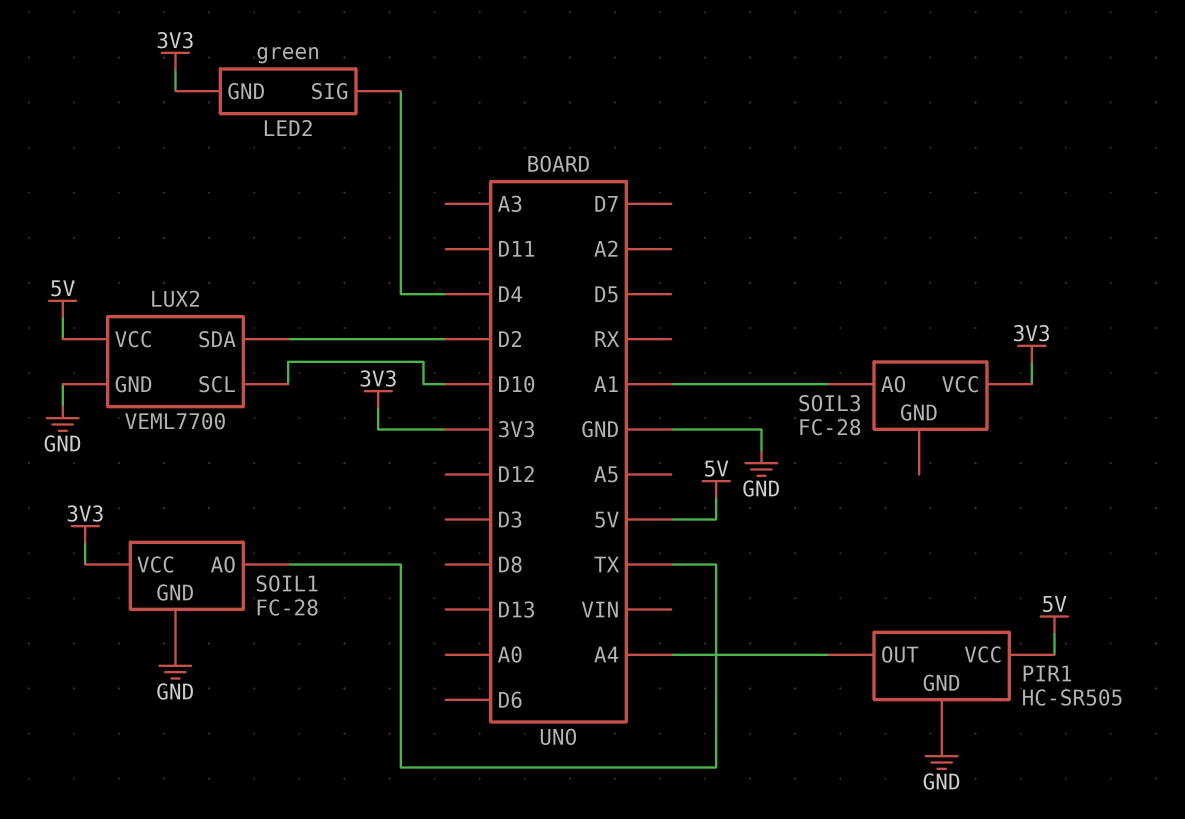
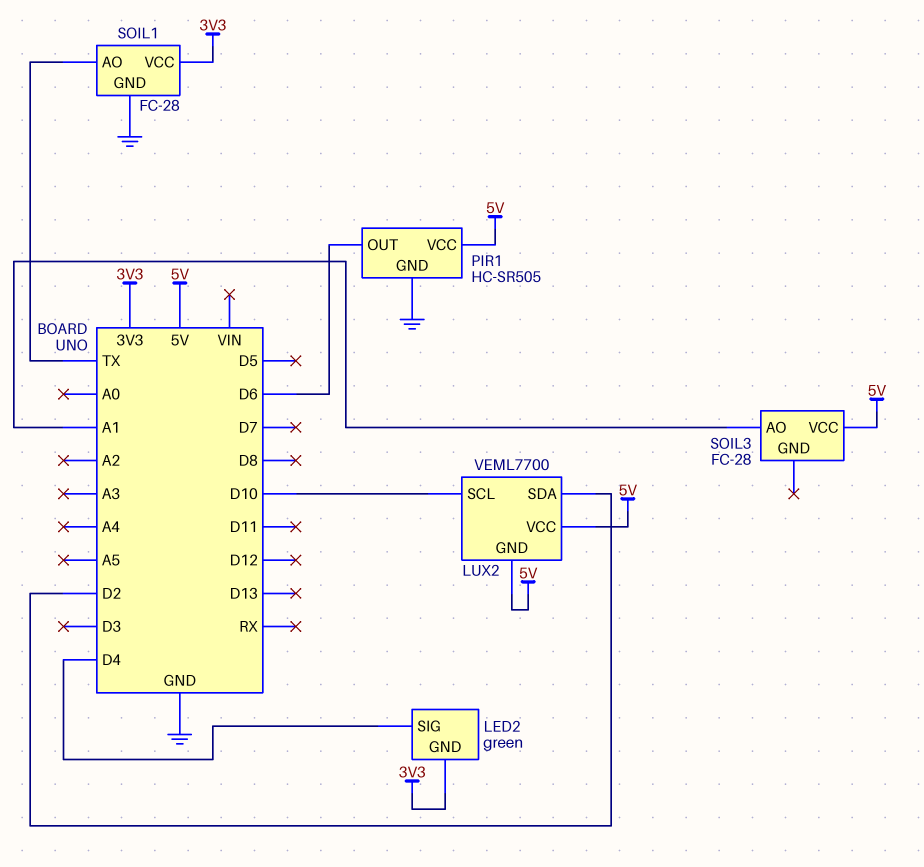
LUX2 pin GND: GND -> 5V
PIR1 pin OUT: A4 -> D6
SOIL3 pin VCC: 3V3 -> 5V

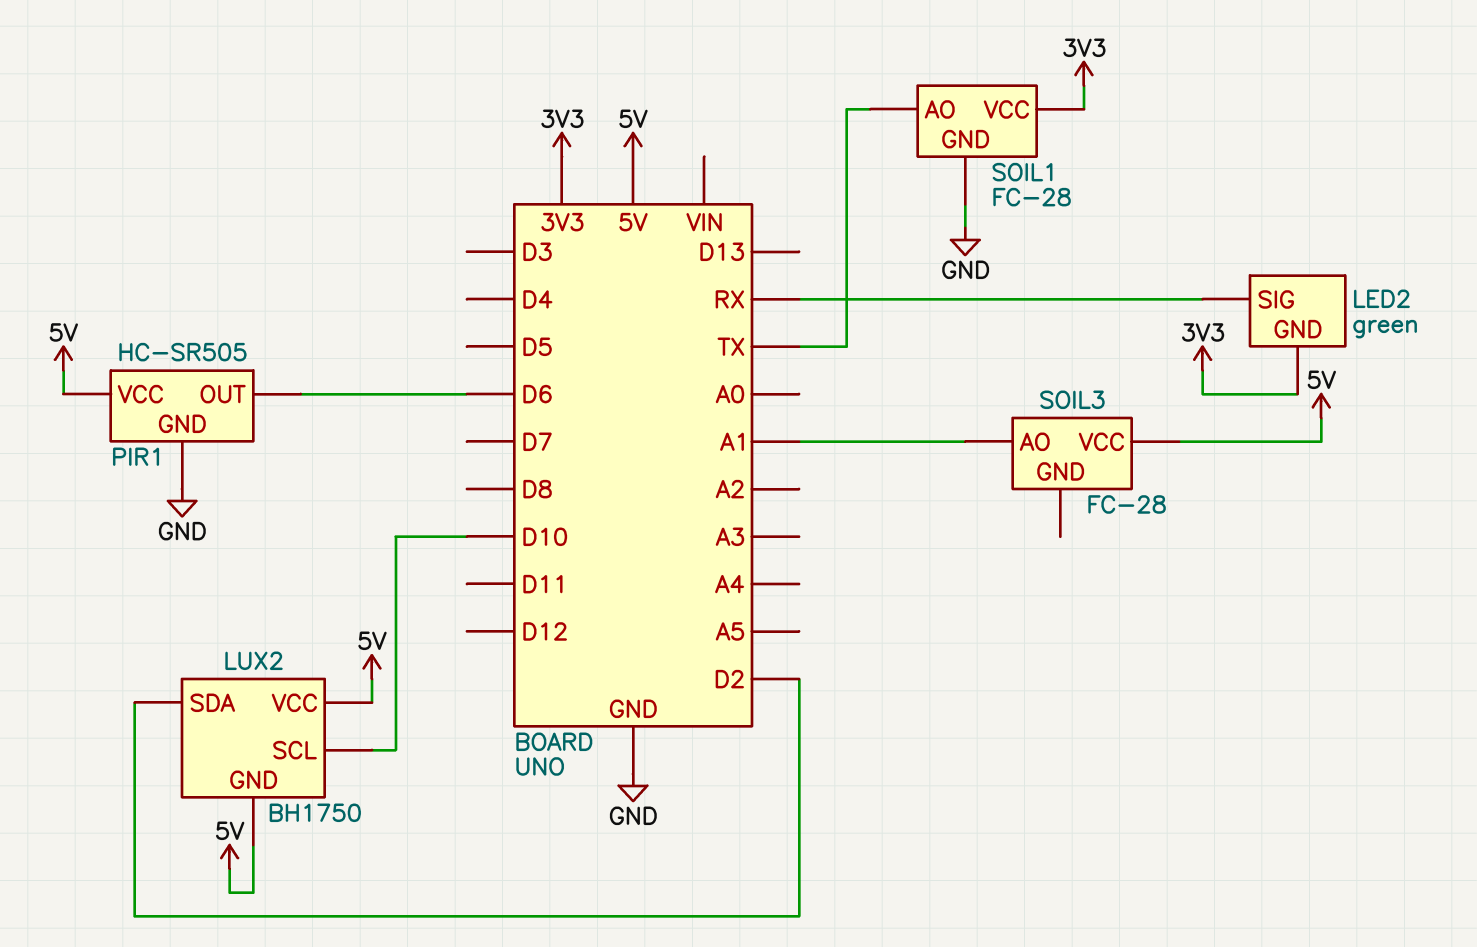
LED2 pin SIG: D4 -> RX
LUX2: VEML7700 -> BH1750

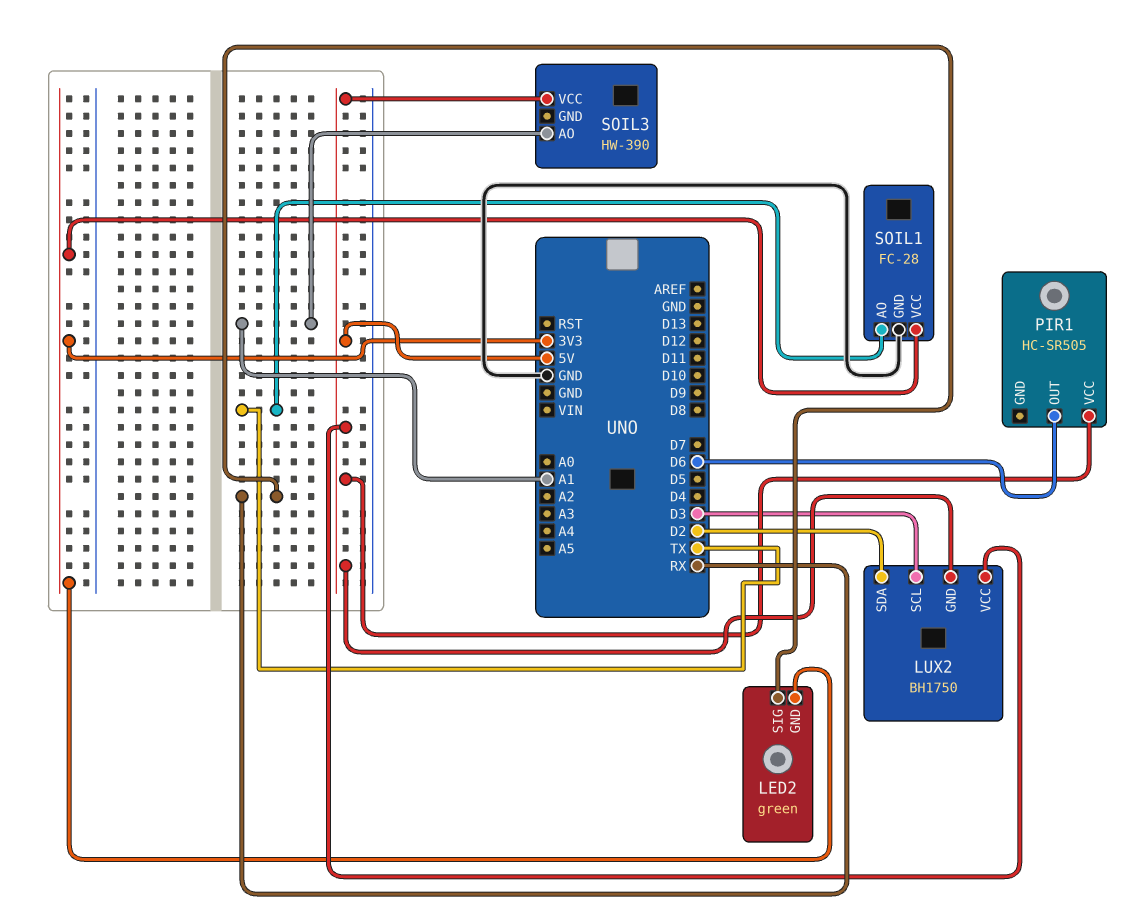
LUX2 pin SCL: D10 -> D3
PIR1 pin GND: GND -> none
SOIL3: FC-28 -> HW-390

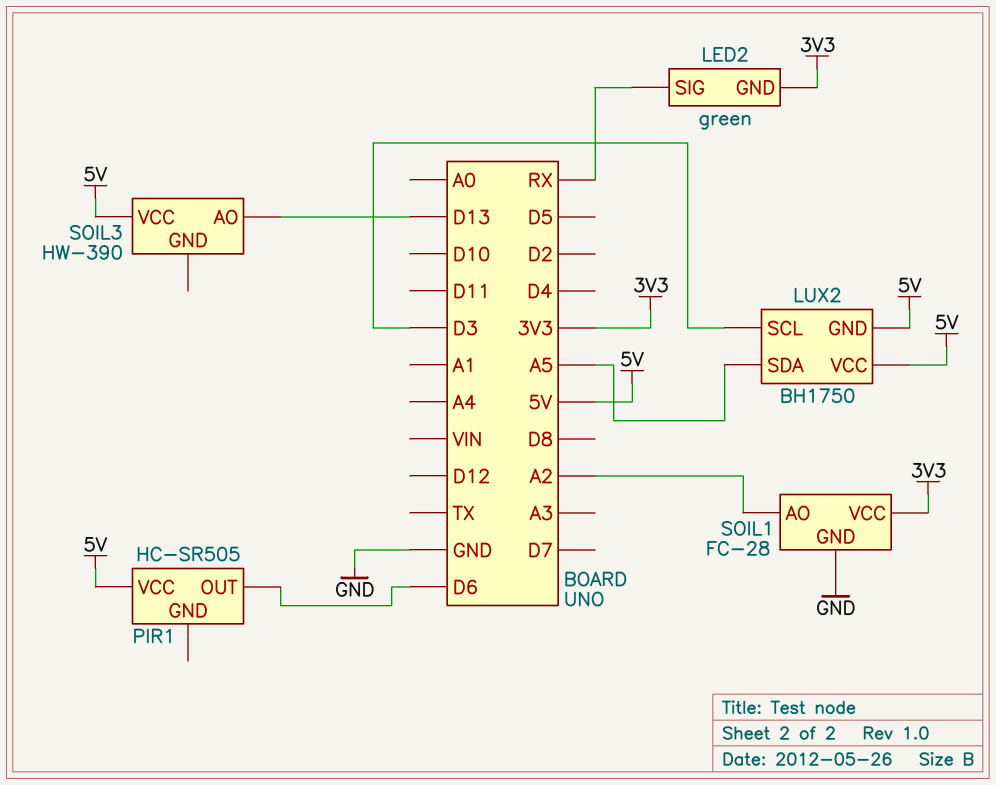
LUX2 pin SDA: D2 -> A5
SOIL1 pin AO: TX -> A2
SOIL3 pin AO: A1 -> D13

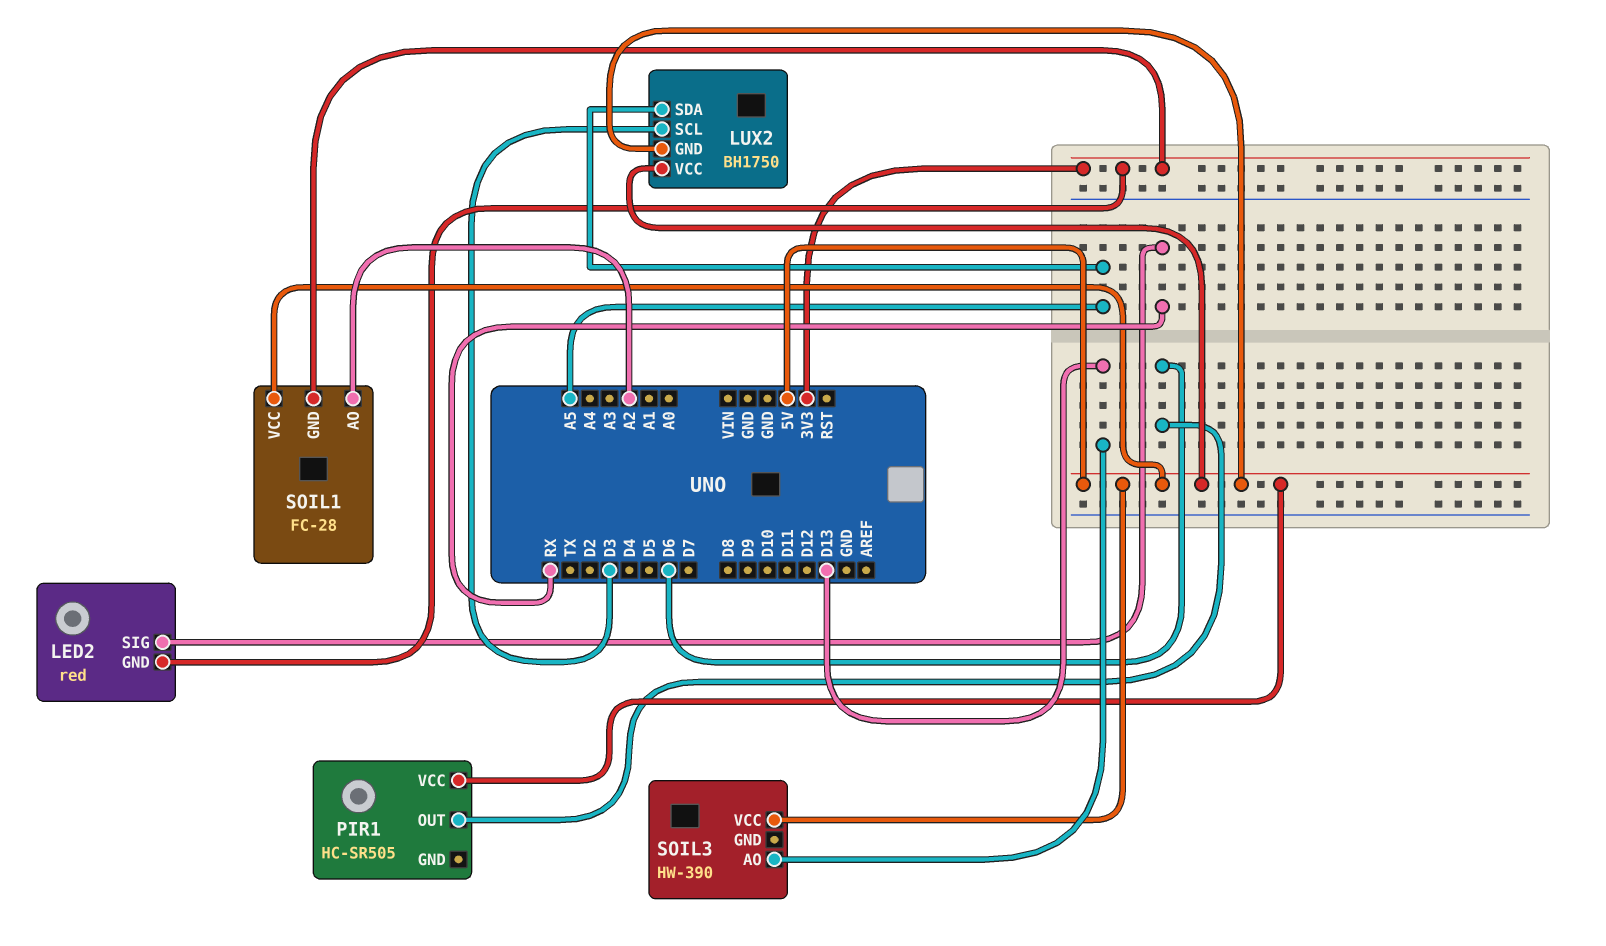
LED2: green -> red
SOIL1 pin GND: GND -> 3V3
SOIL1 pin VCC: 3V3 -> 5V

